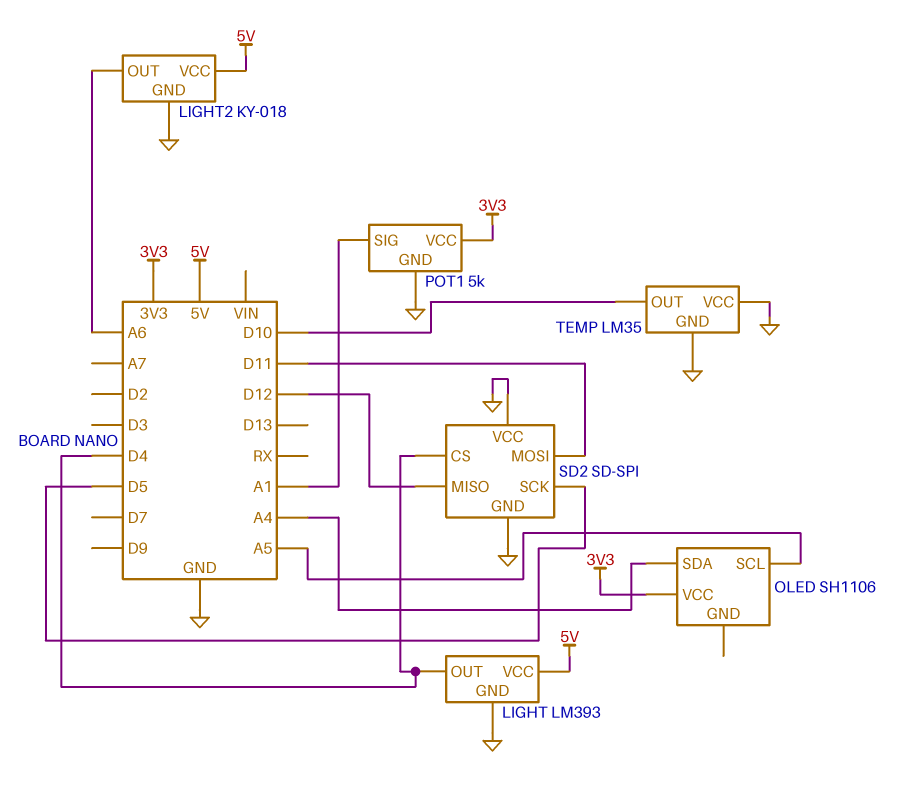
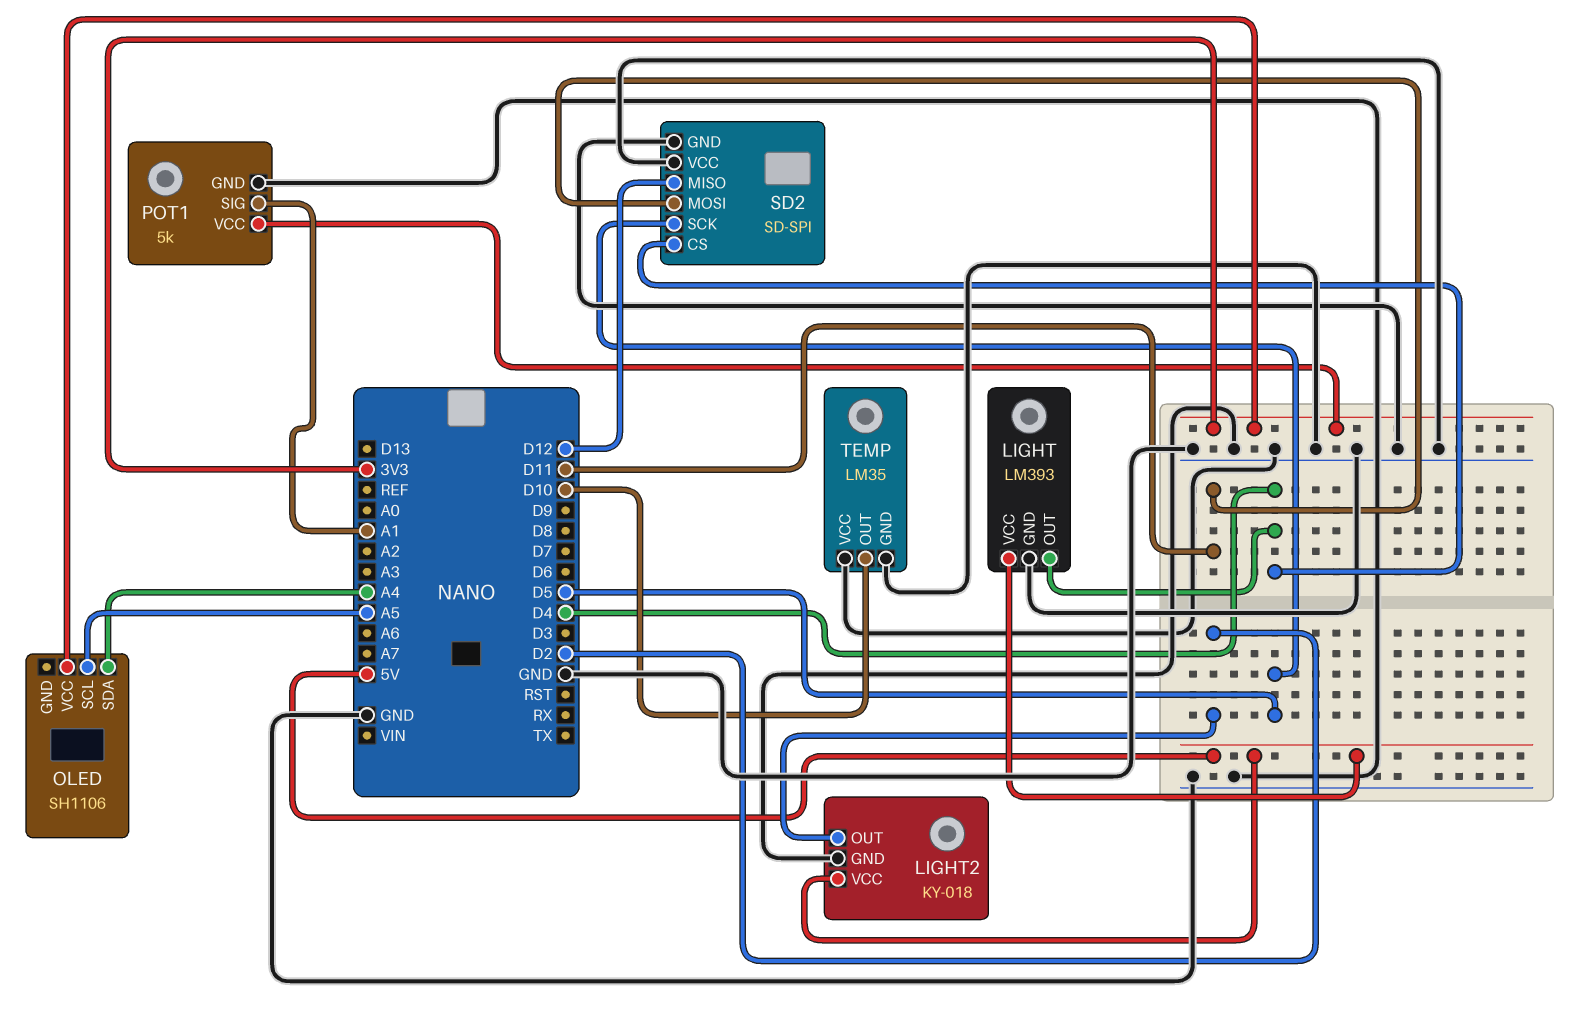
LIGHT2 pin OUT: A6 -> D2

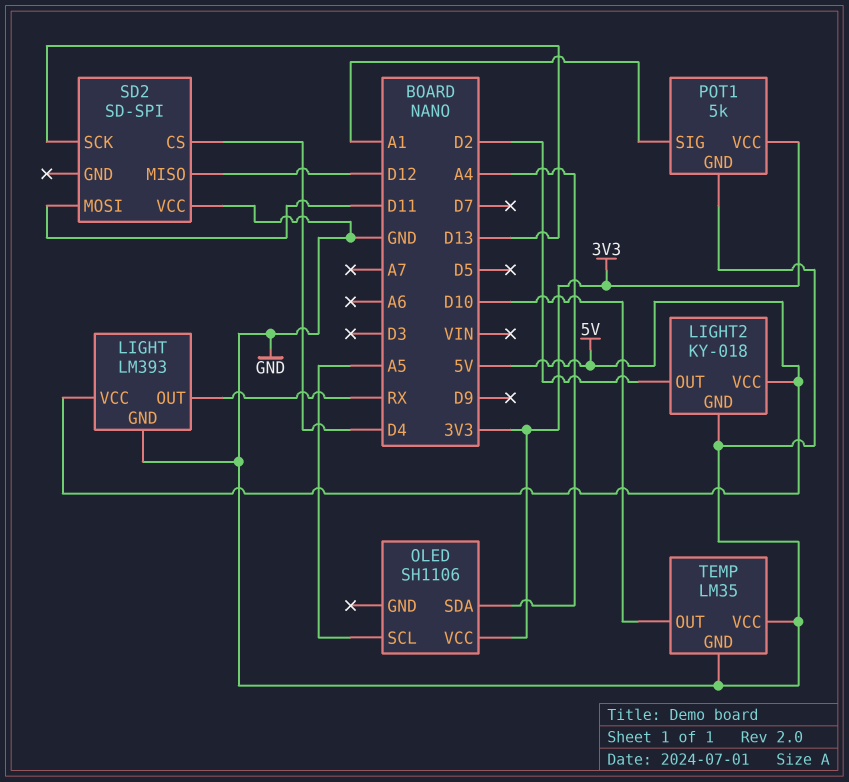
LIGHT pin OUT: D4 -> RX
SD2 pin GND: GND -> none
SD2 pin SCK: D5 -> D13

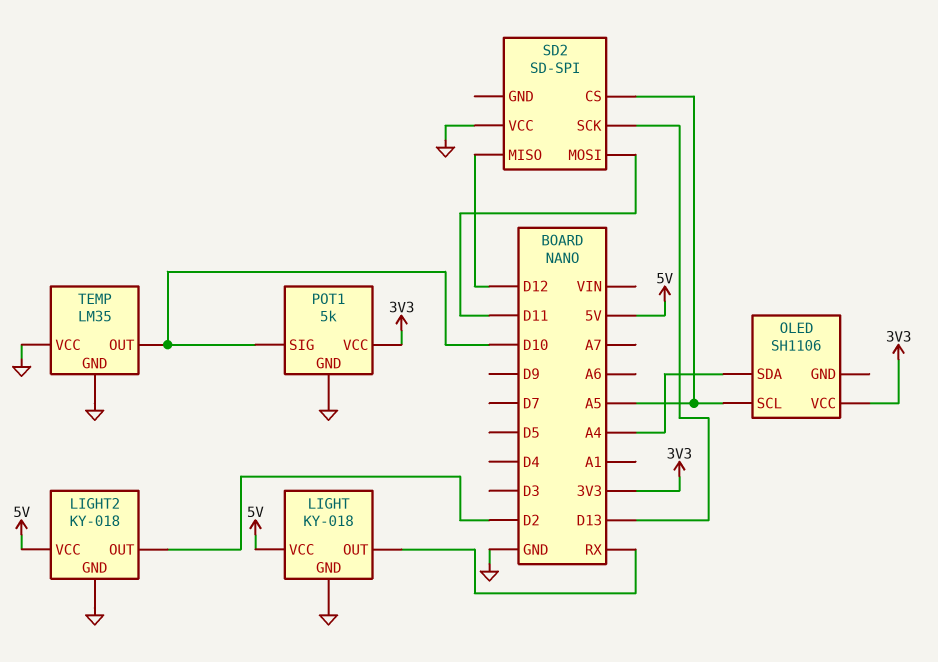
LIGHT: LM393 -> KY-018
POT1 pin SIG: A1 -> D10
SD2 pin CS: D4 -> A5

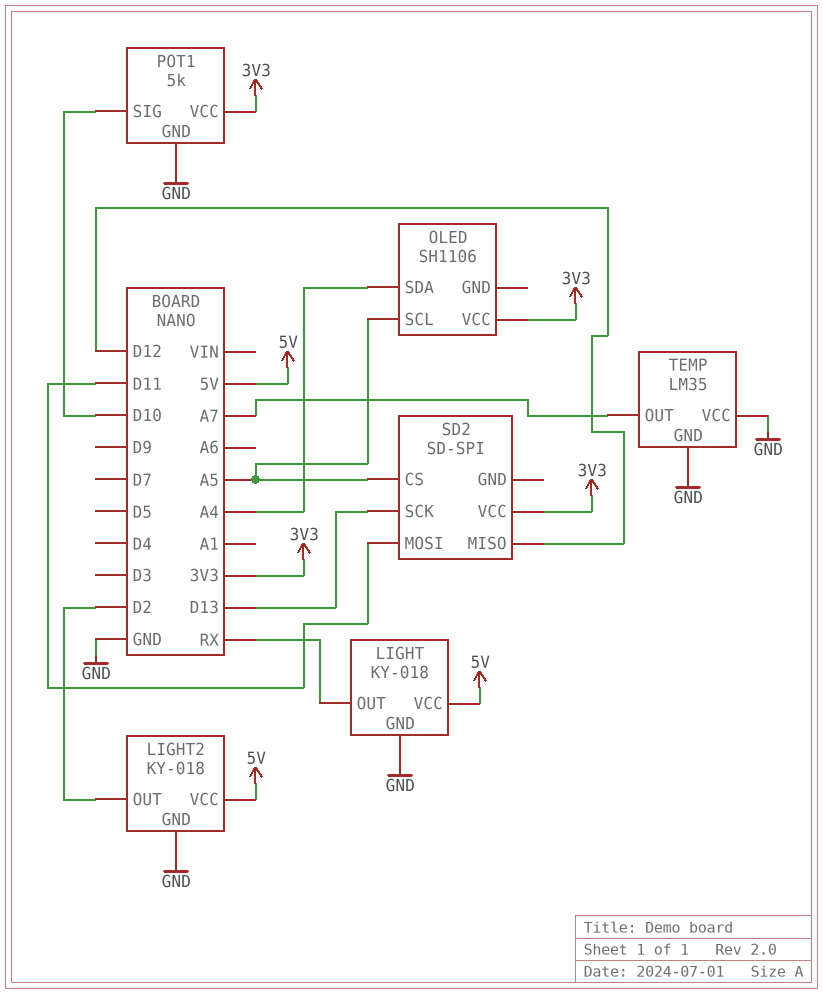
SD2 pin VCC: GND -> 3V3
TEMP pin OUT: D10 -> A7

